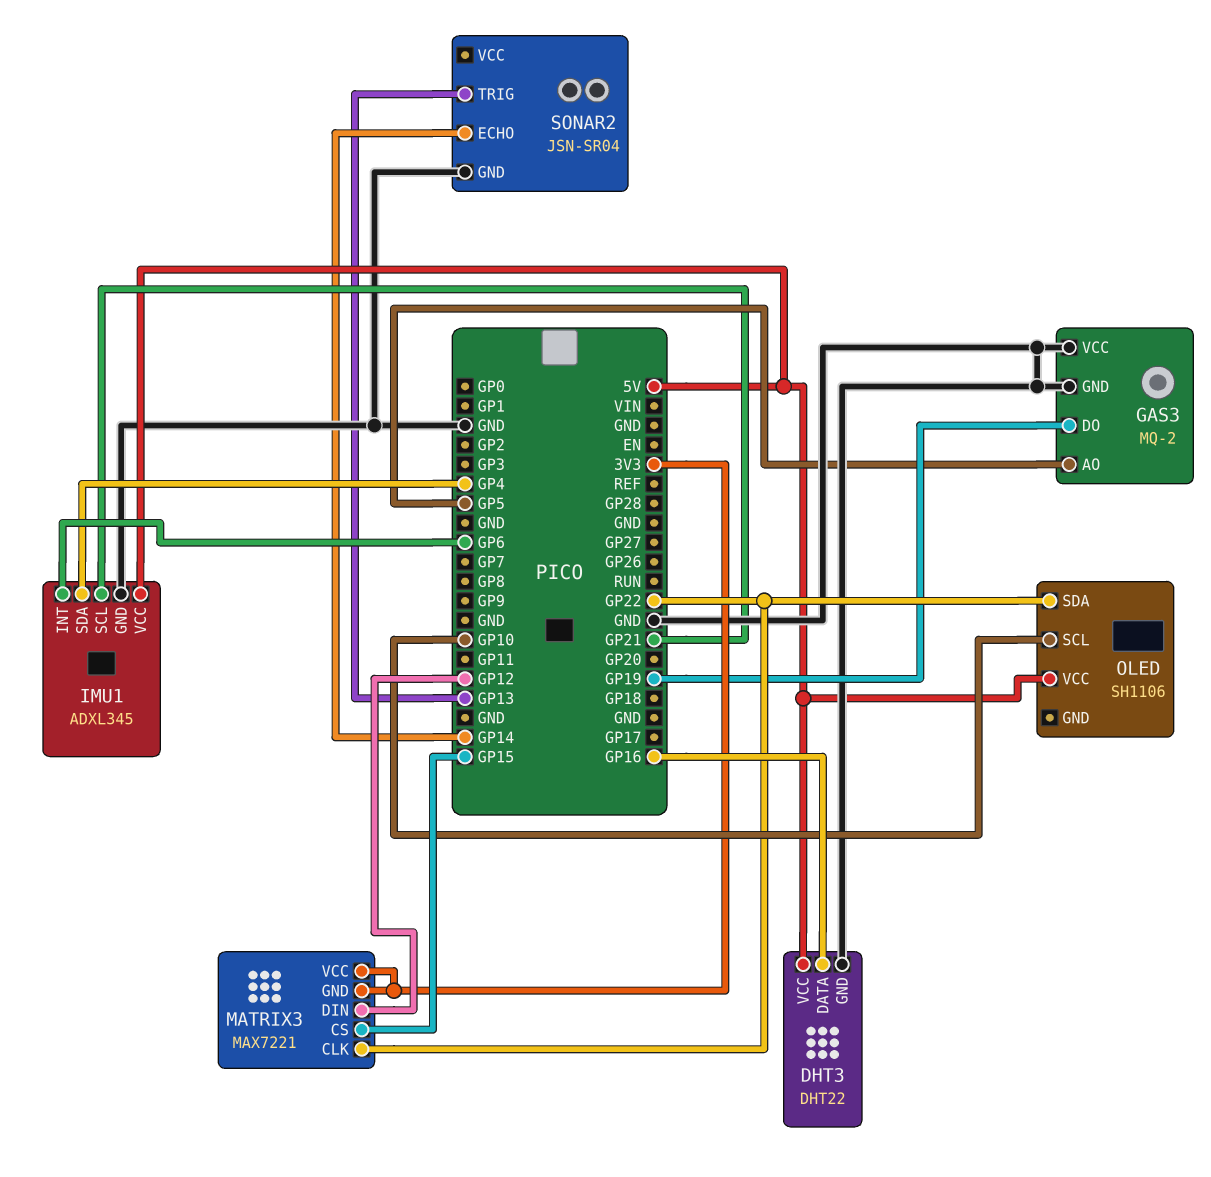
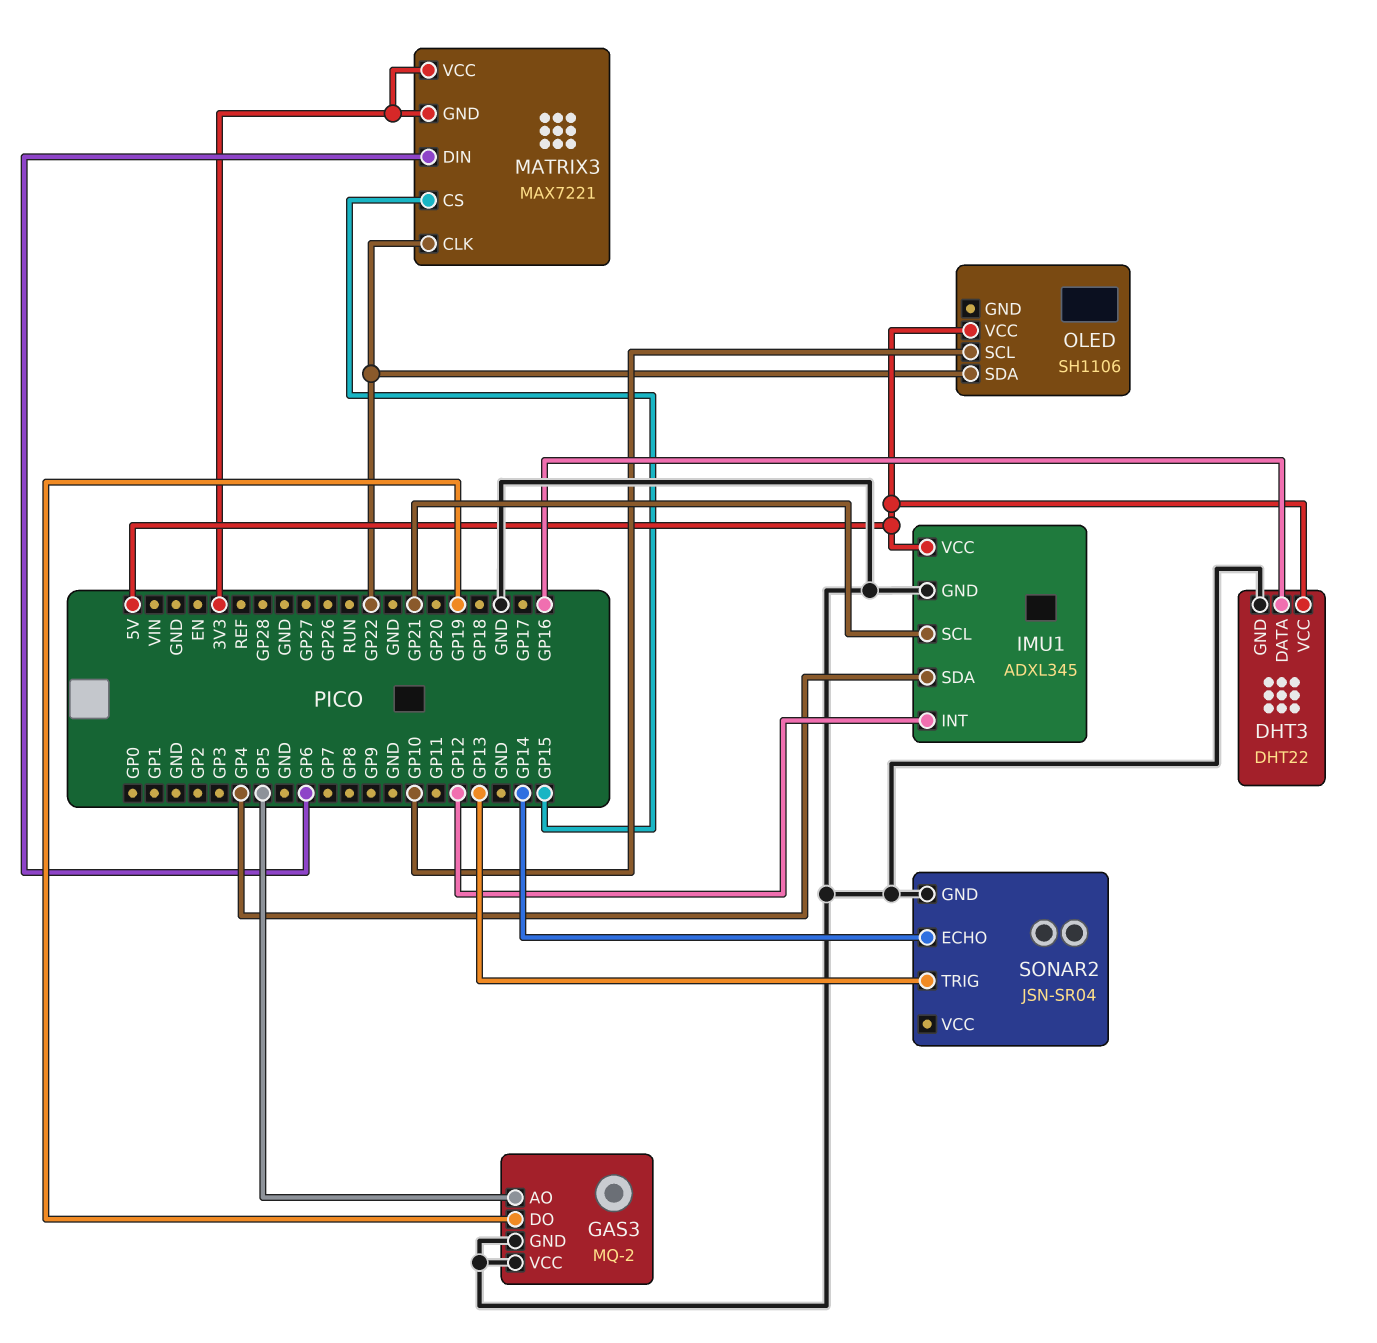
IMU1 pin INT: GP6 -> GP12
MATRIX3 pin DIN: GP12 -> GP6

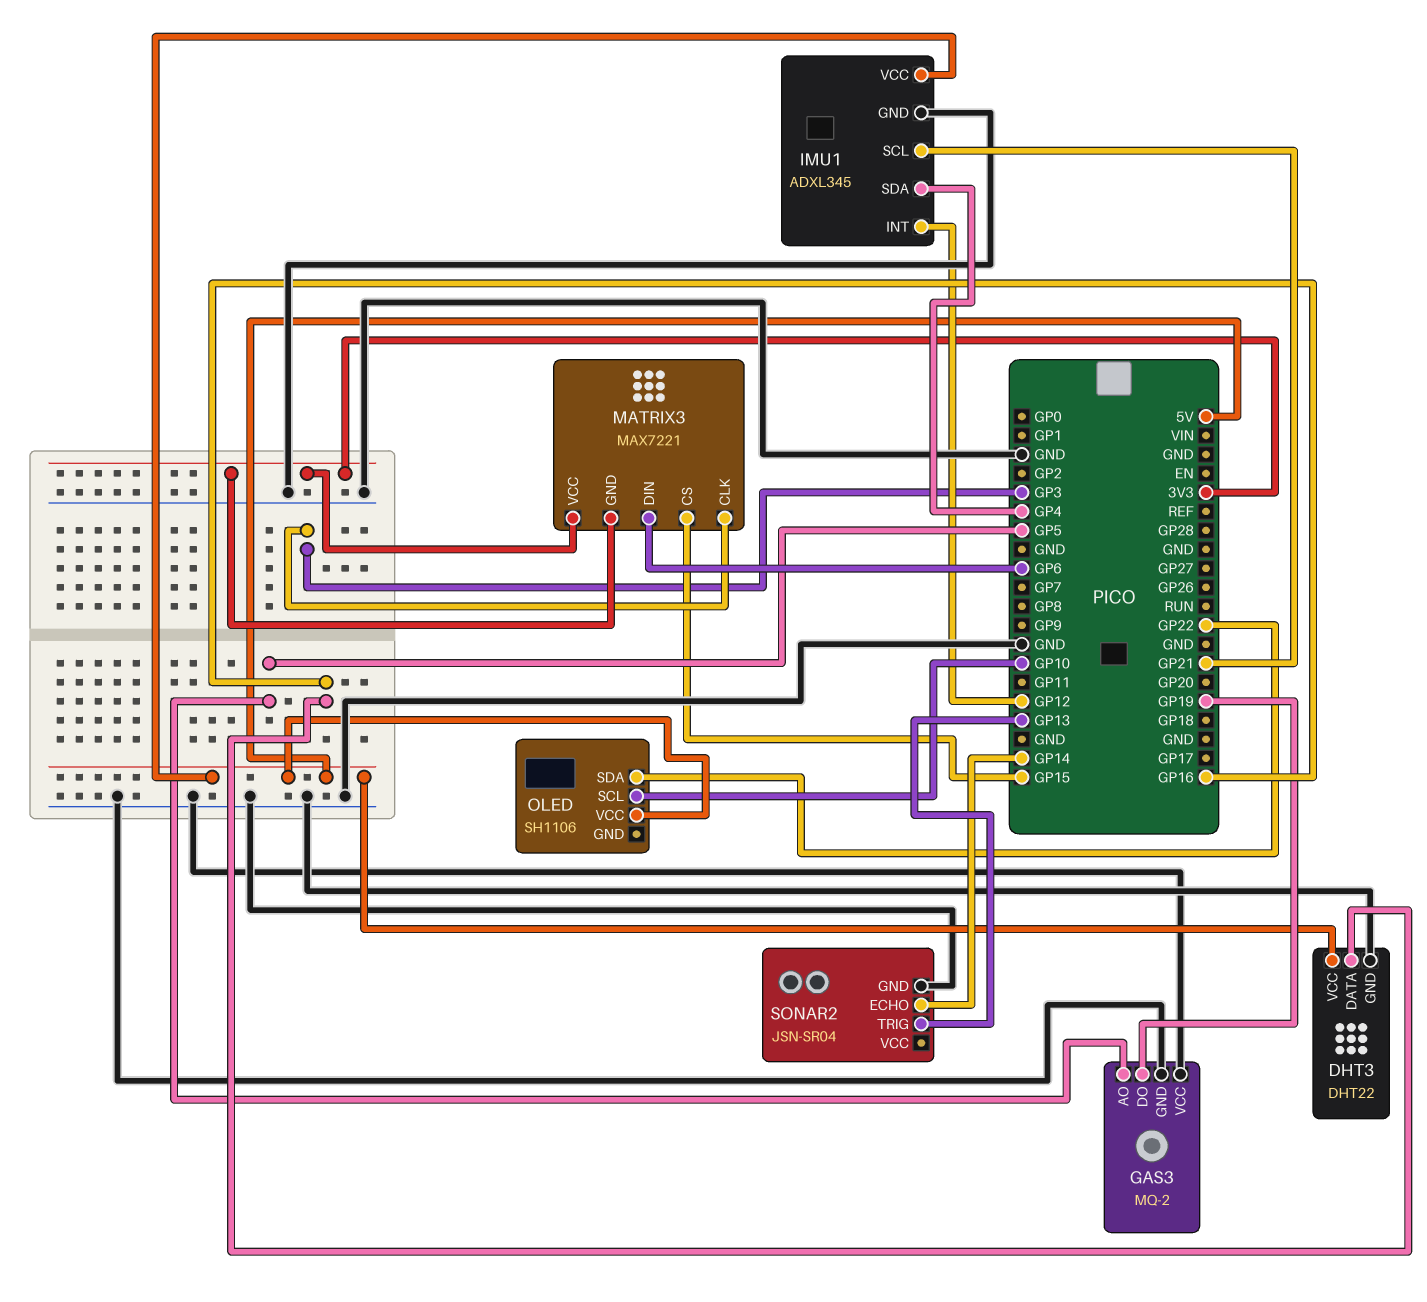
MATRIX3 pin CLK: GP22 -> GP3

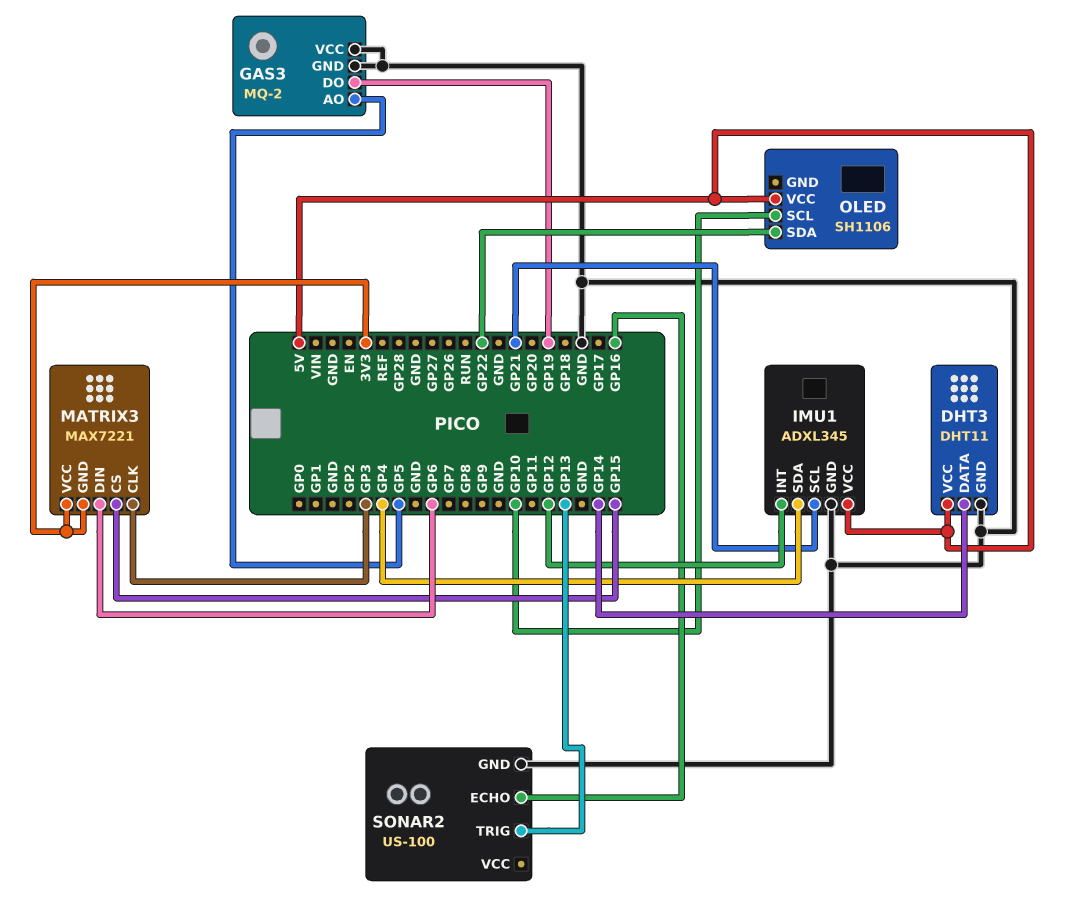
DHT3: DHT22 -> DHT11
DHT3 pin DATA: GP16 -> GP14
SONAR2: JSN-SR04 -> US-100
SONAR2 pin ECHO: GP14 -> GP16

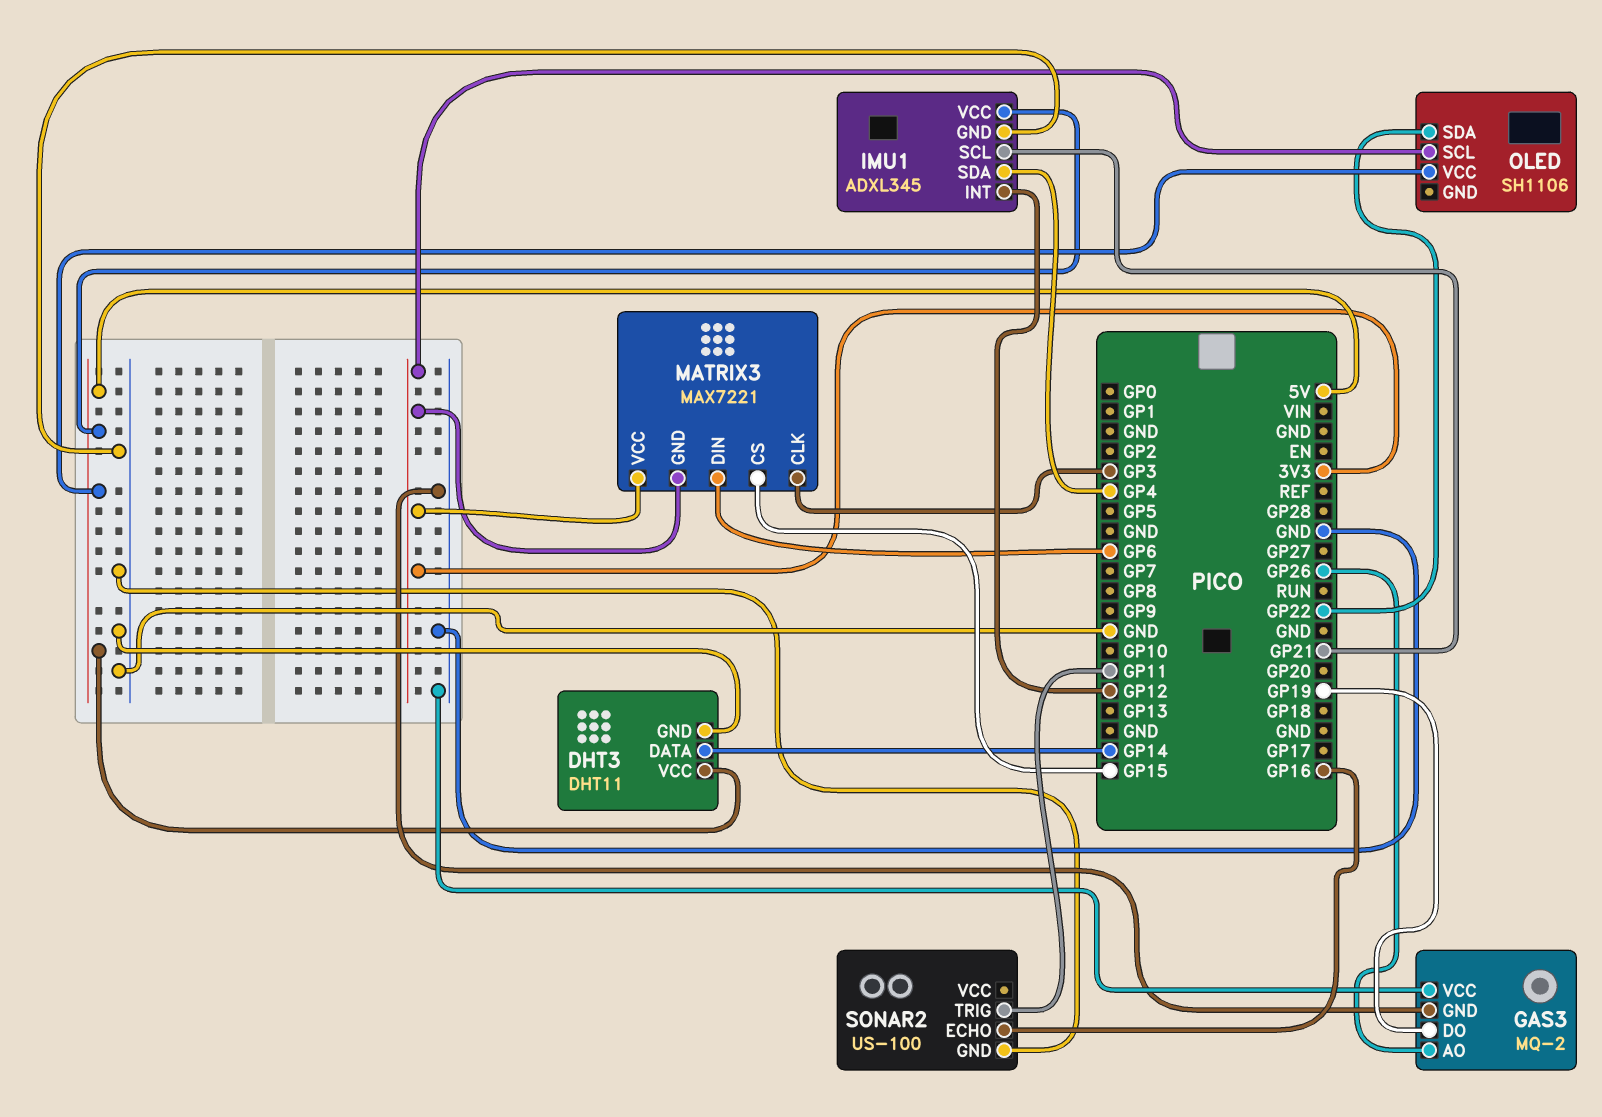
GAS3 pin AO: GP5 -> GP26
OLED pin SCL: GP10 -> 3V3
SONAR2 pin TRIG: GP13 -> GP11

